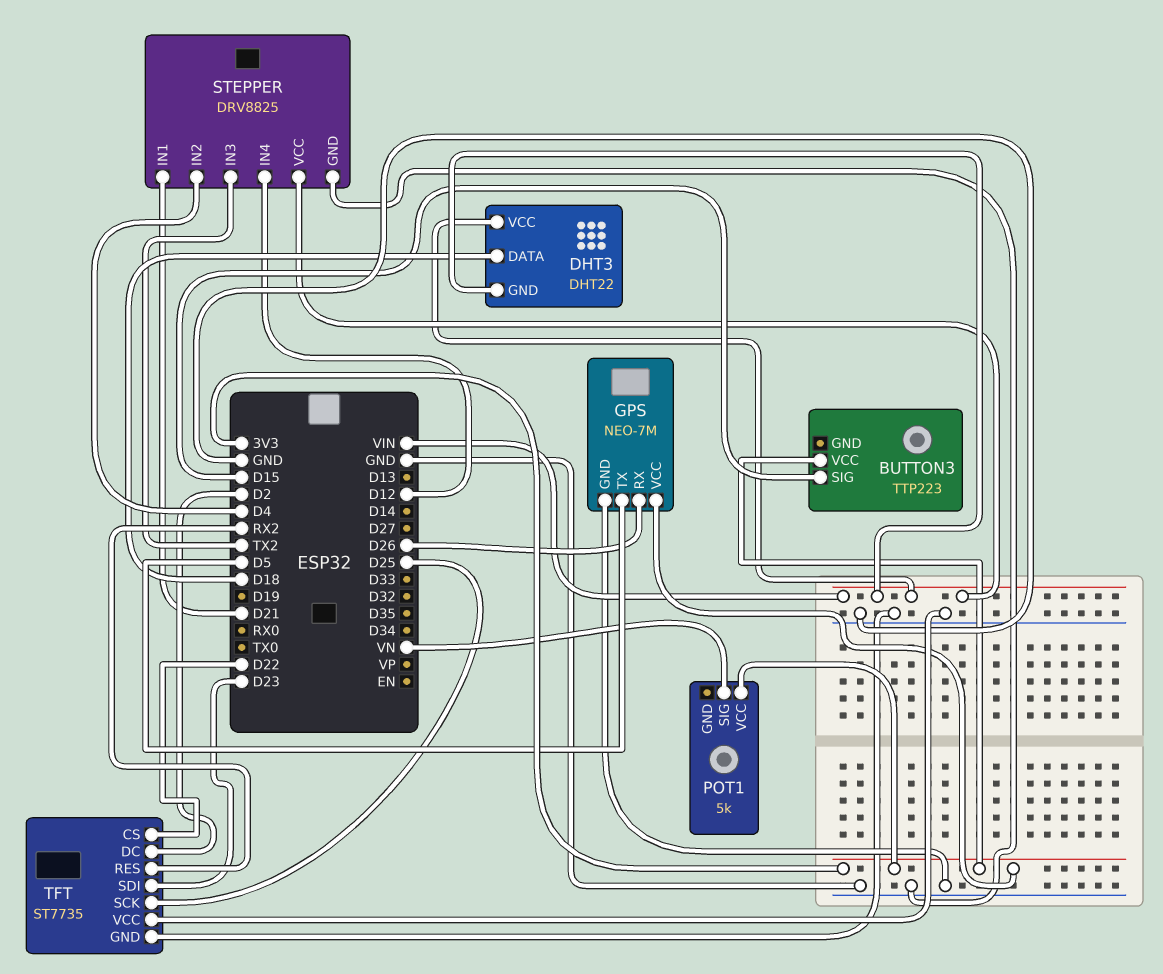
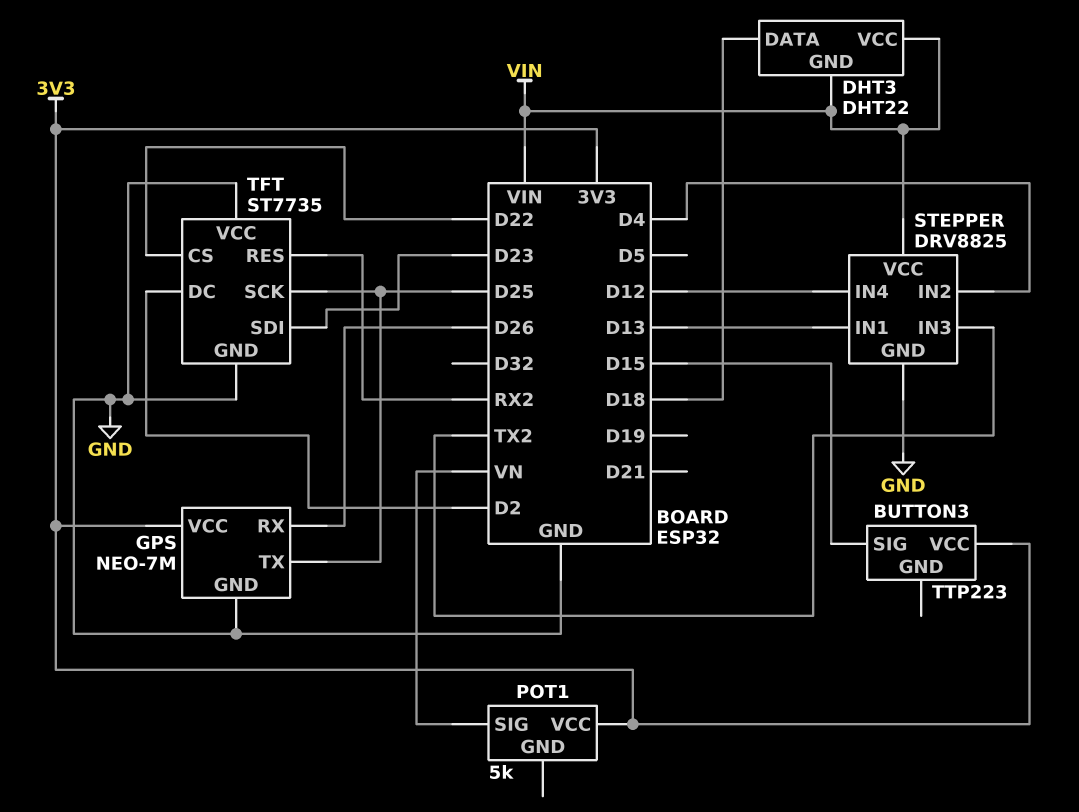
GPS pin TX: D5 -> D25
STEPPER pin IN1: D21 -> D13

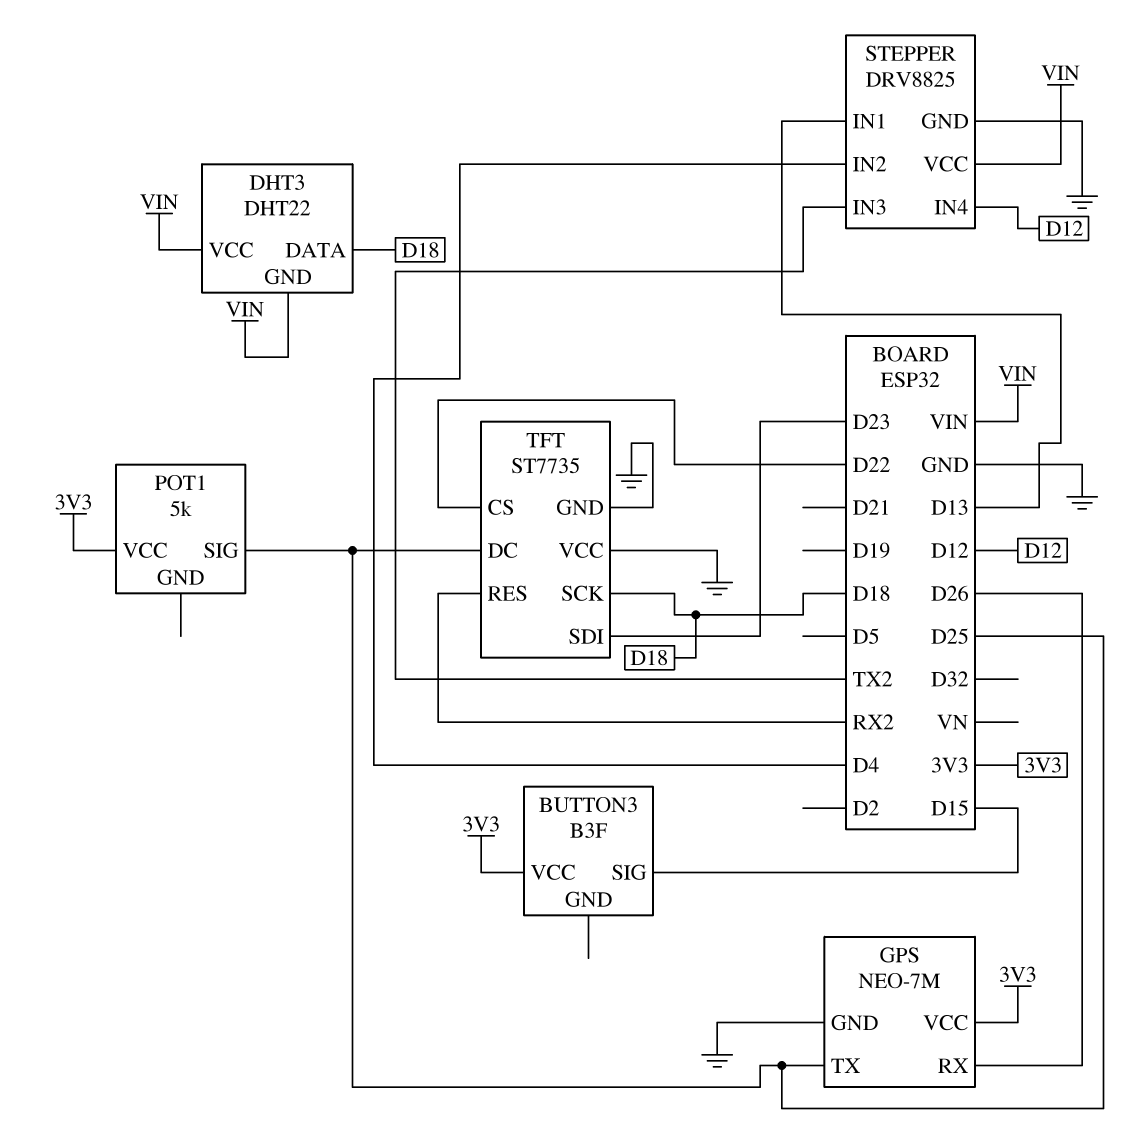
BUTTON3: TTP223 -> B3F
POT1 pin SIG: VN -> D25
TFT pin DC: D2 -> D25
TFT pin SCK: D25 -> D18

